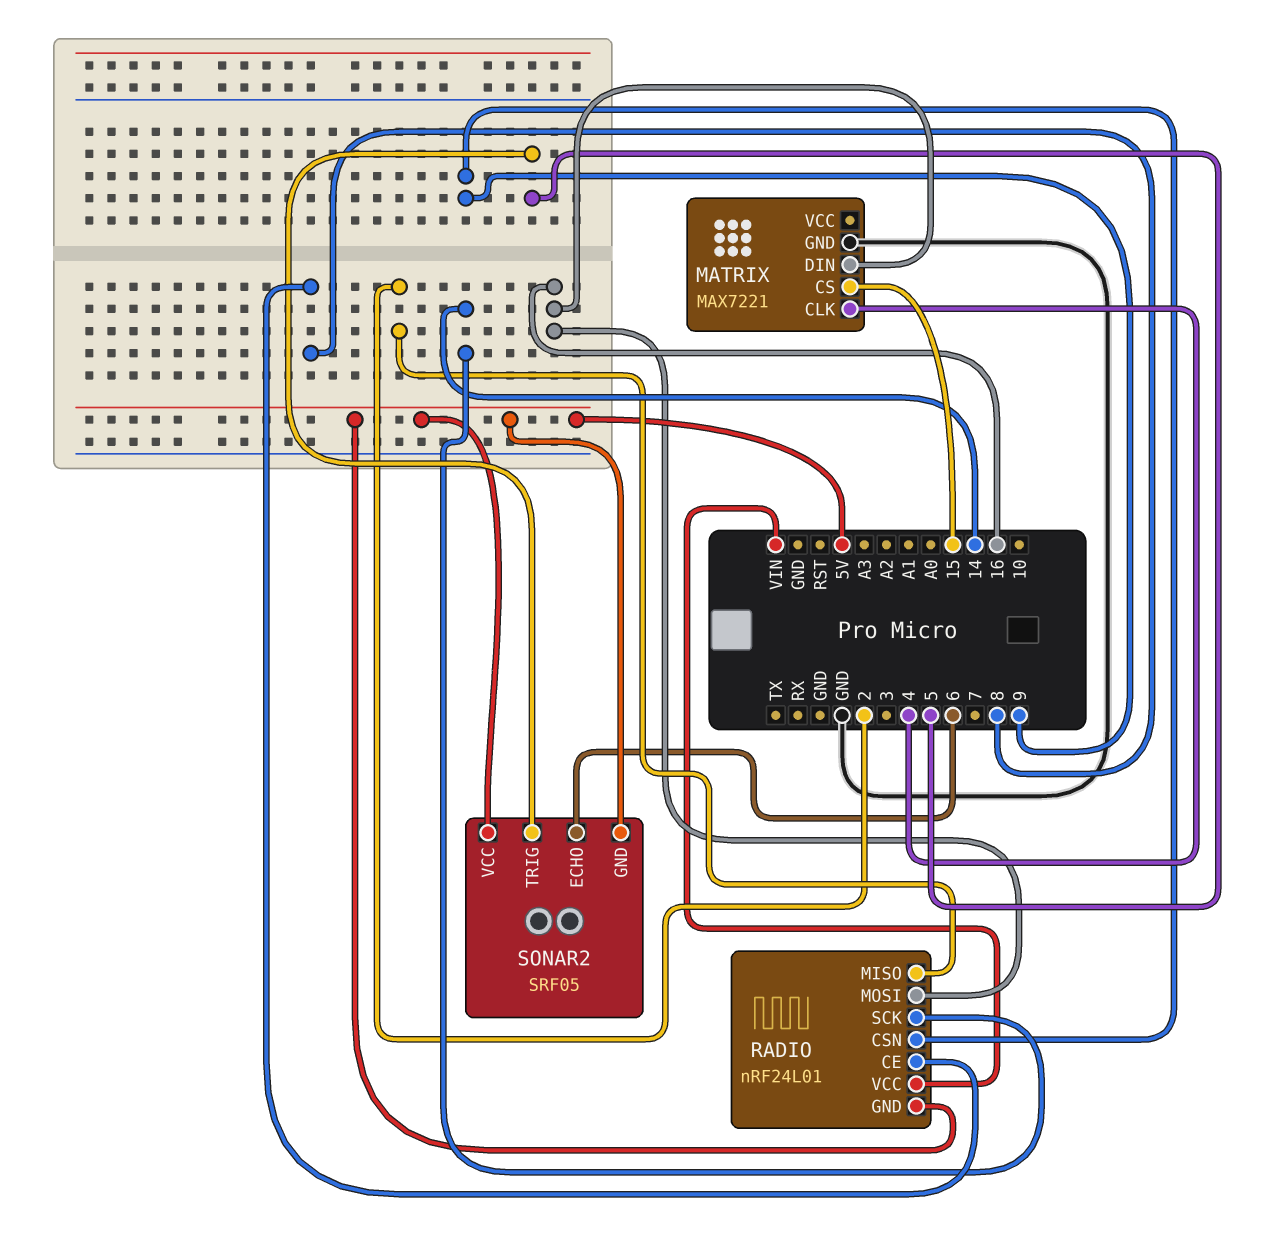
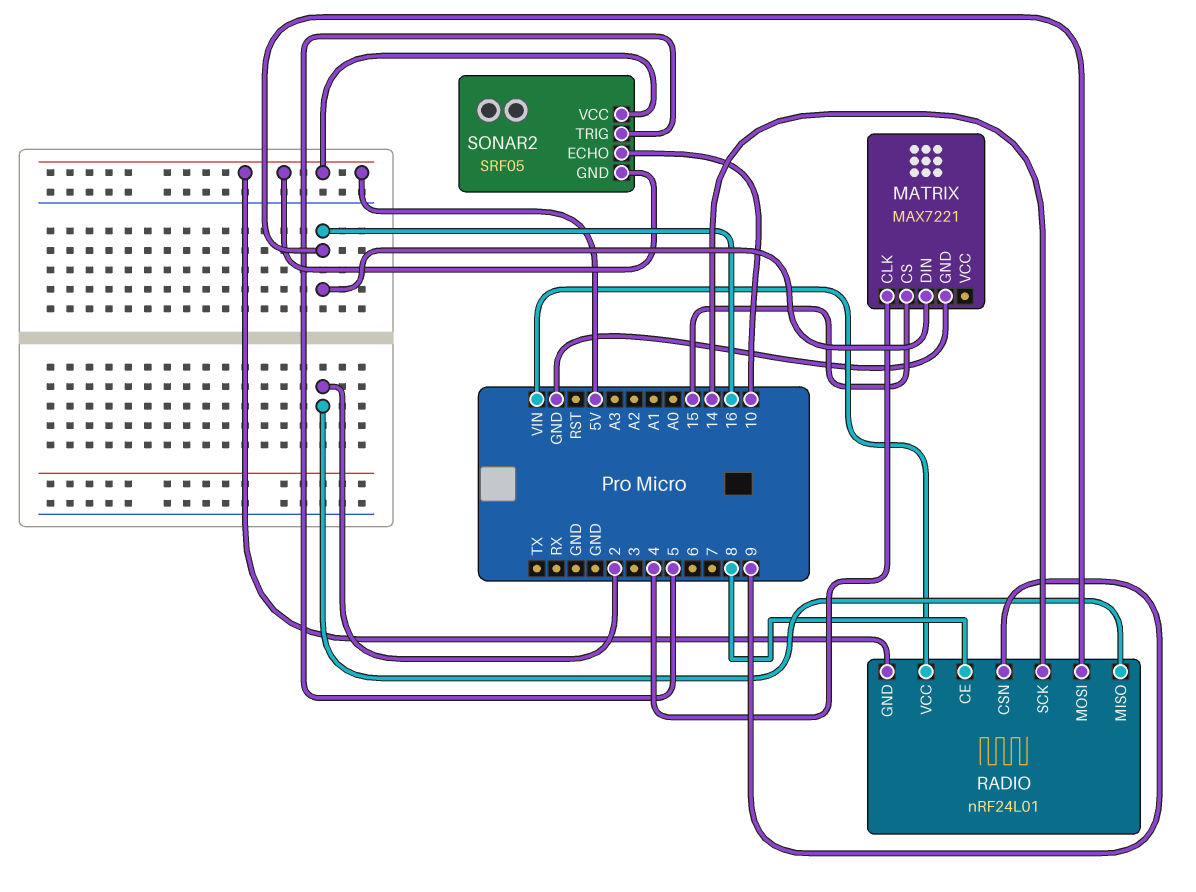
SONAR2 pin ECHO: 6 -> 10

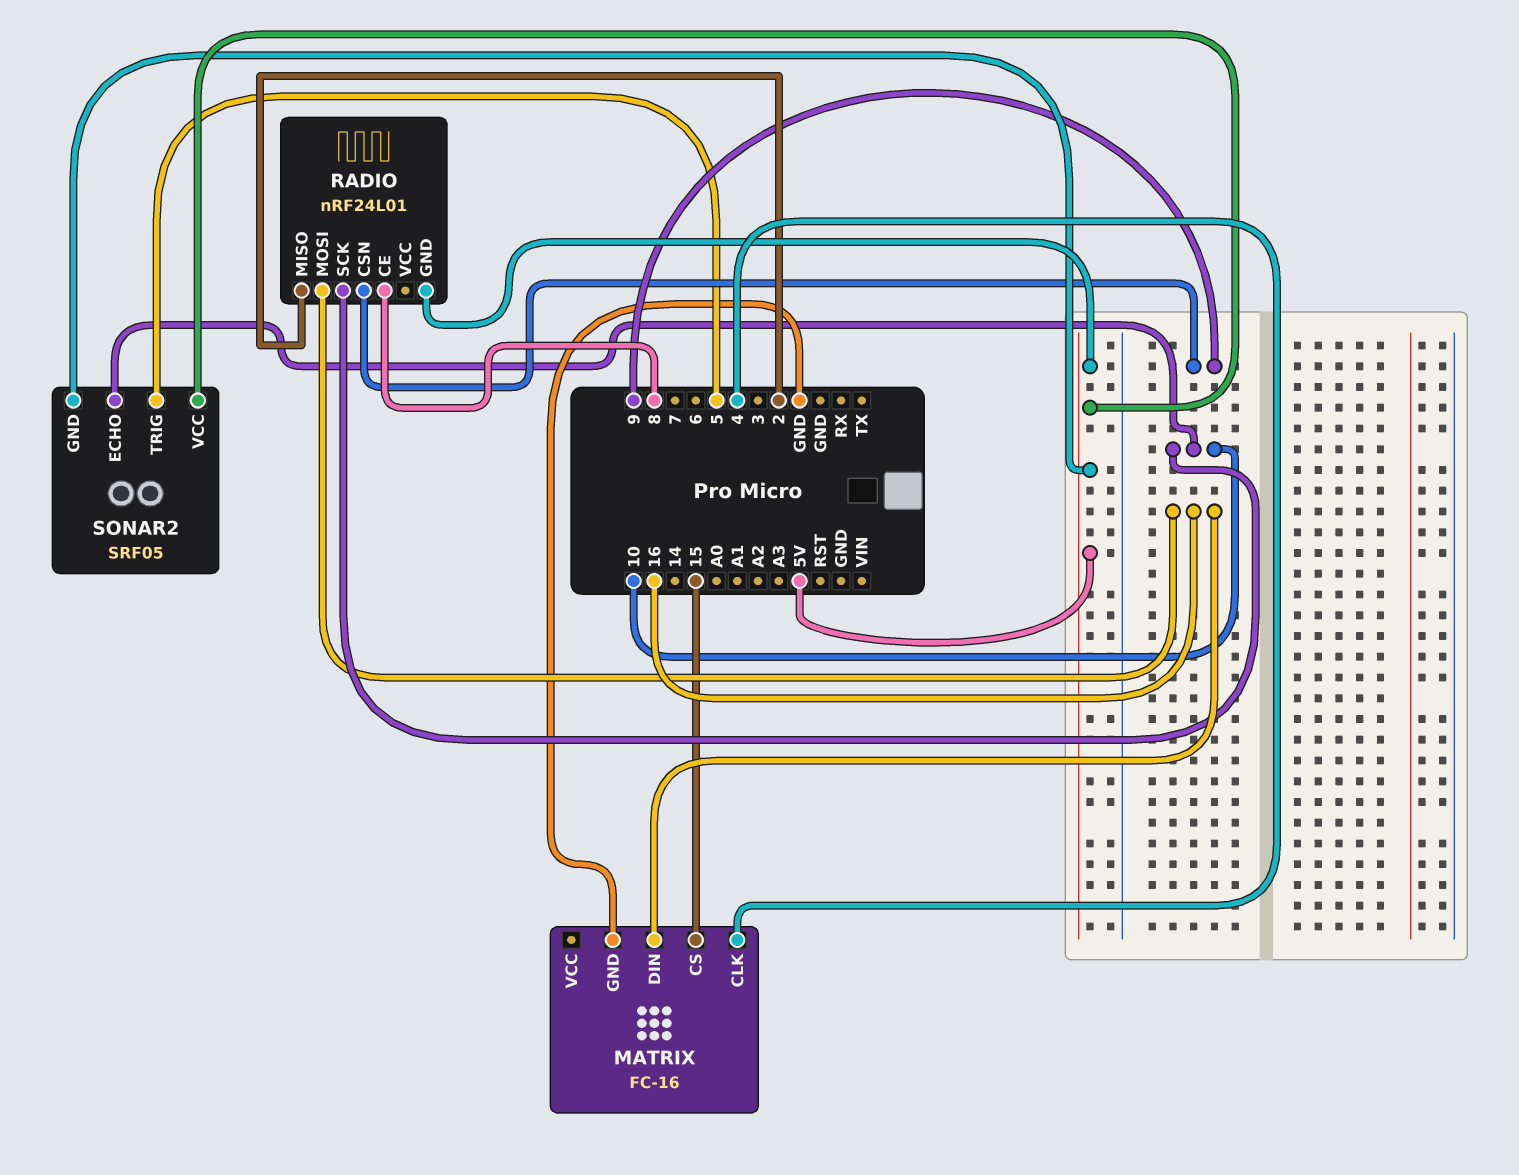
MATRIX: MAX7221 -> FC-16
RADIO pin SCK: 14 -> 10
RADIO pin VCC: VIN -> none

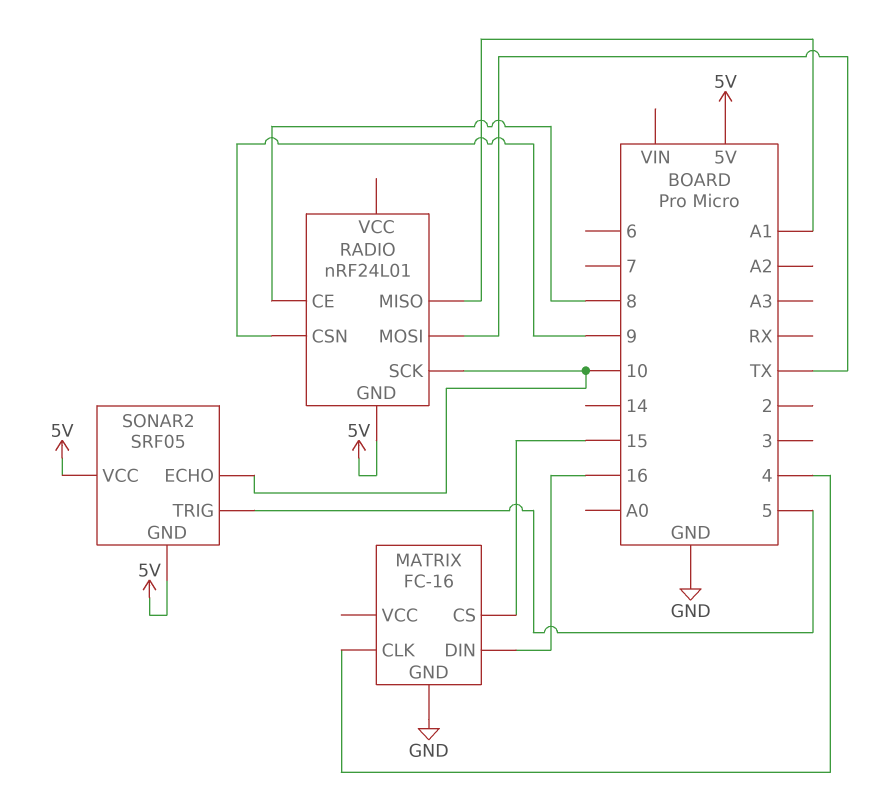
RADIO pin MISO: 2 -> A1
RADIO pin MOSI: 16 -> TX

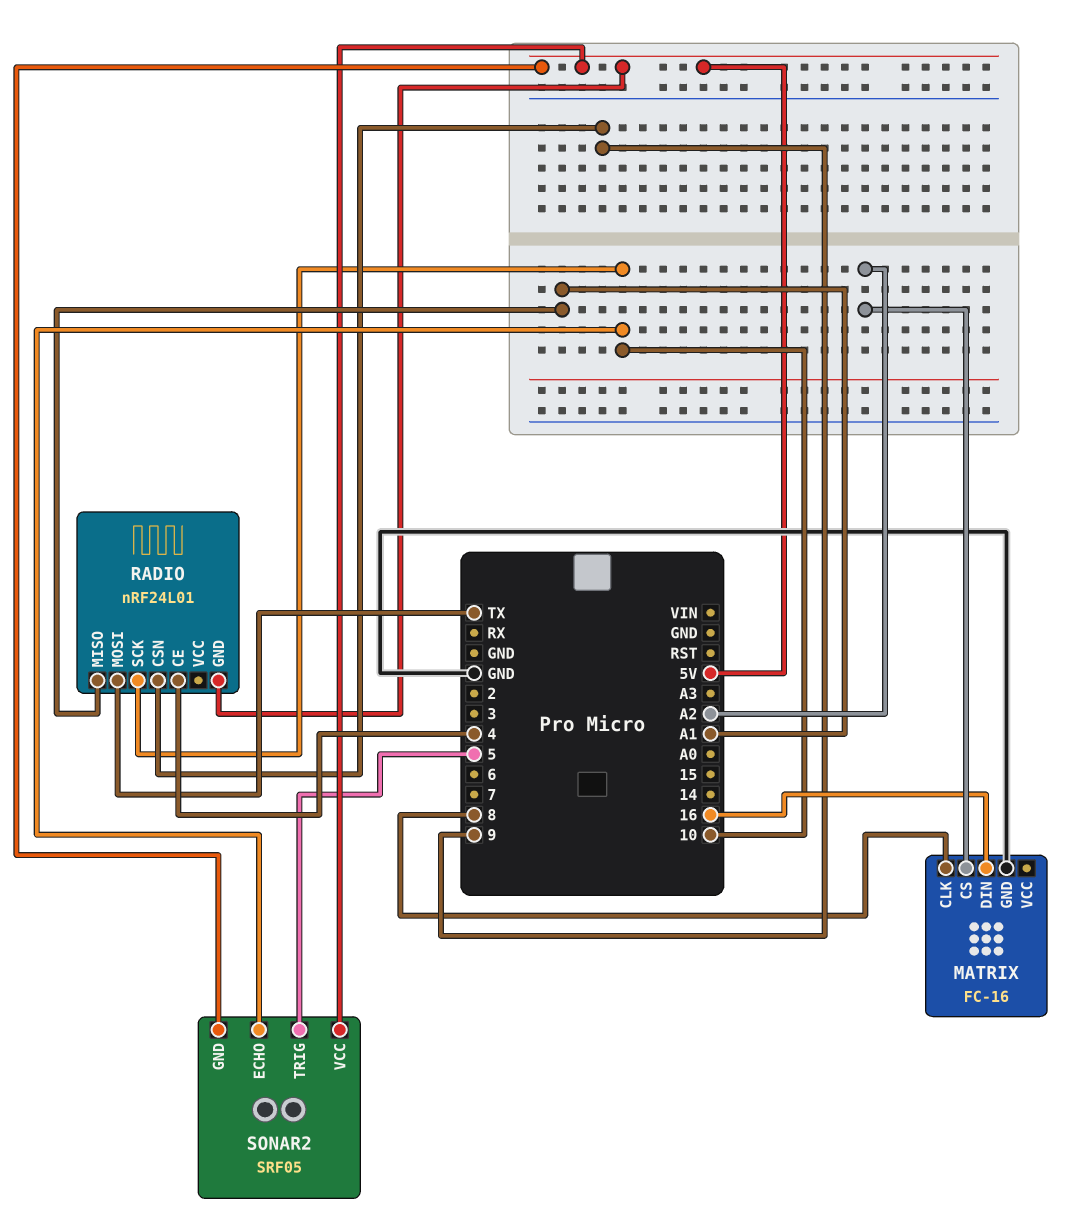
MATRIX pin CLK: 4 -> 8
MATRIX pin CS: 15 -> A2
RADIO pin CE: 8 -> 4

